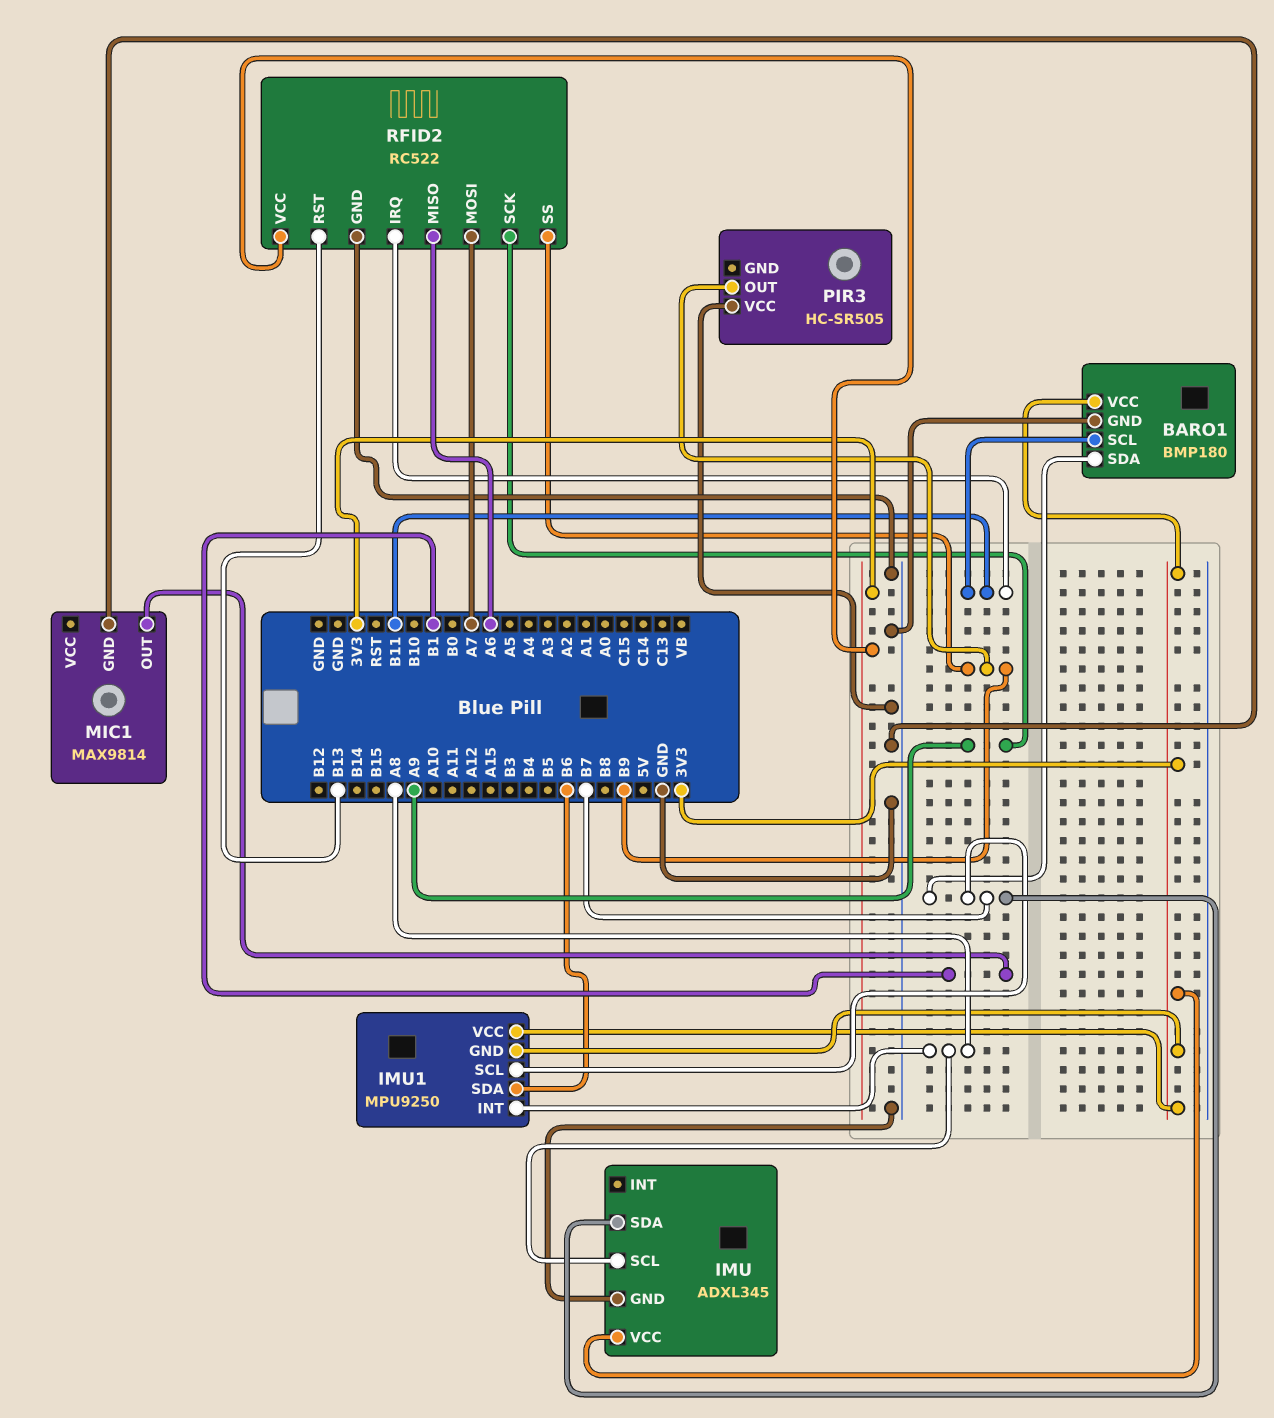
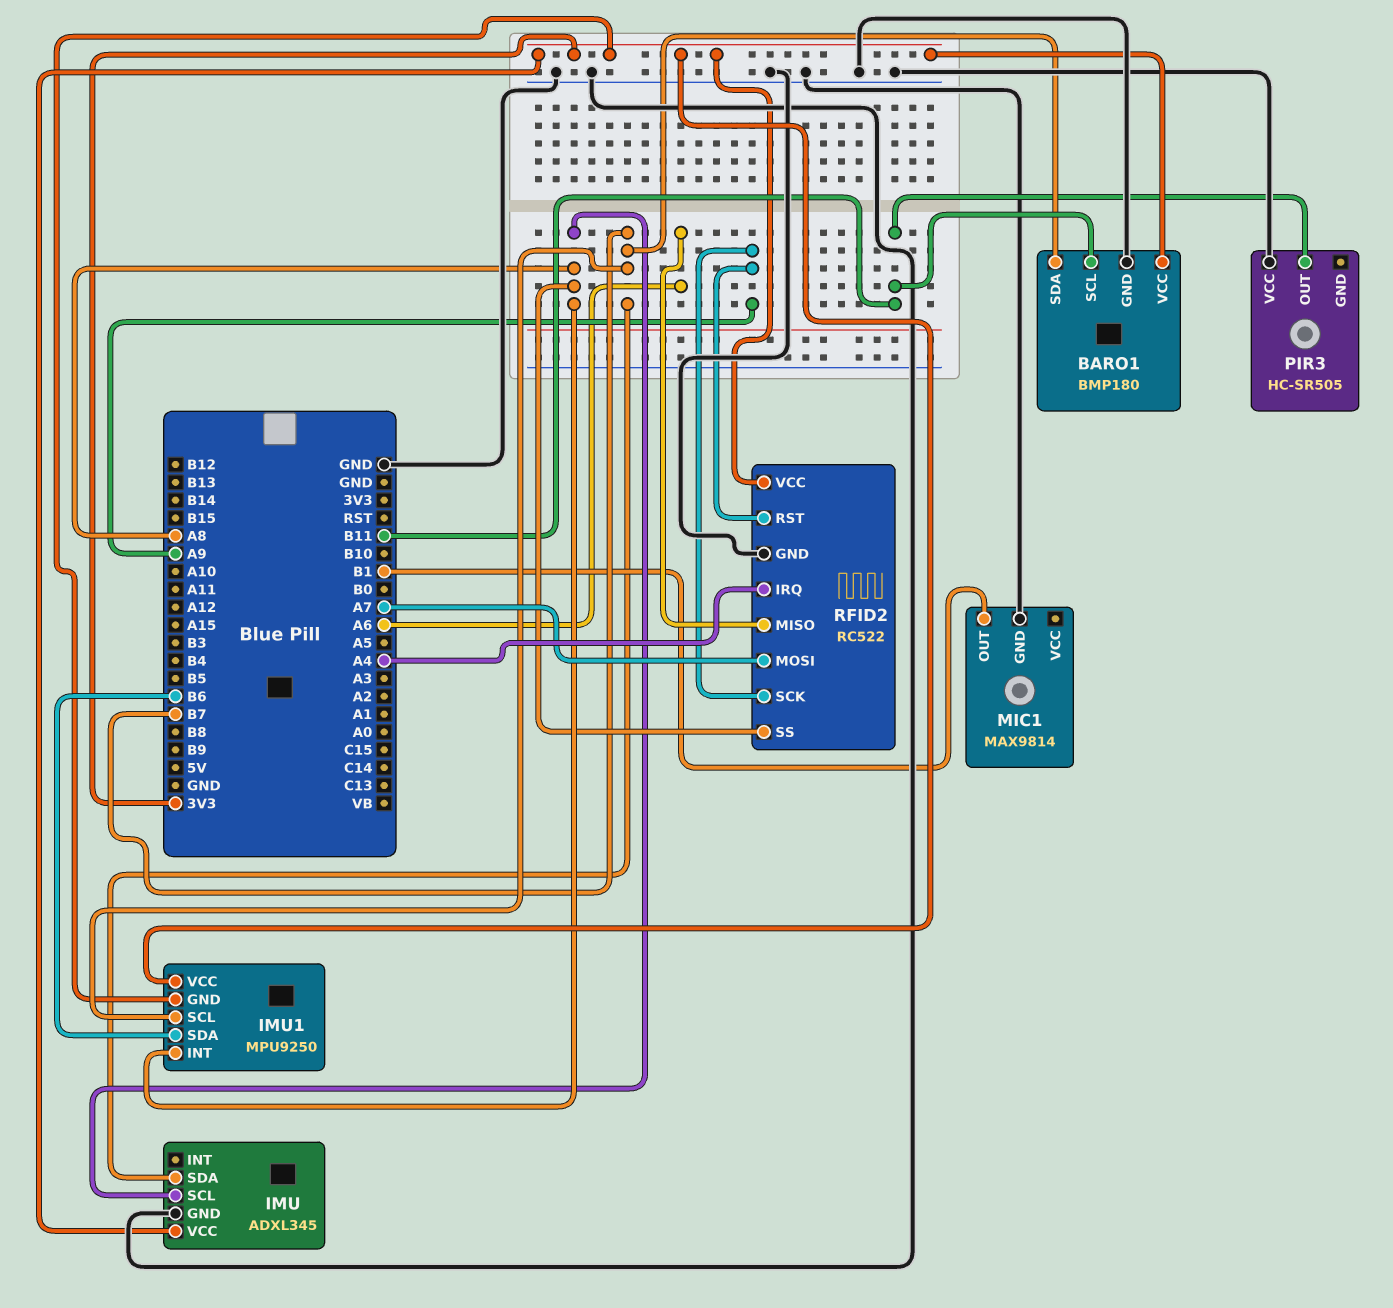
PIR3 pin OUT: B9 -> B11
RFID2 pin IRQ: B11 -> A4
RFID2 pin RST: B13 -> A9
RFID2 pin SS: B9 -> A8

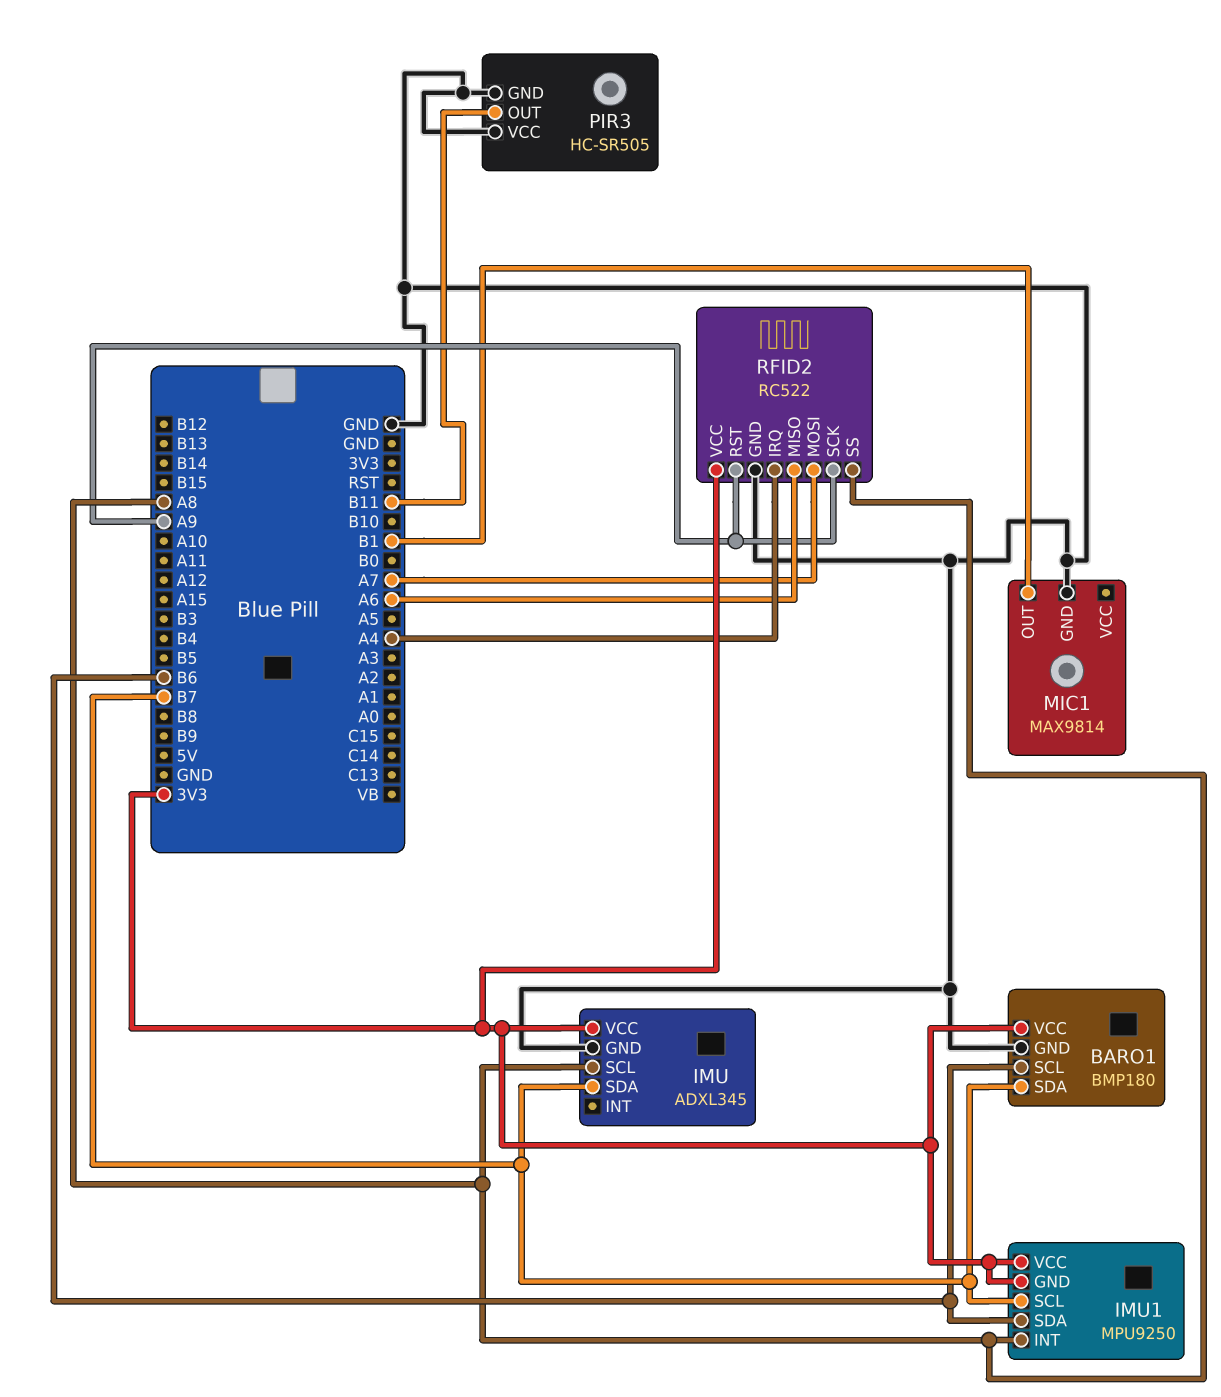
BARO1 pin SCL: B11 -> B6
PIR3 pin GND: none -> GND

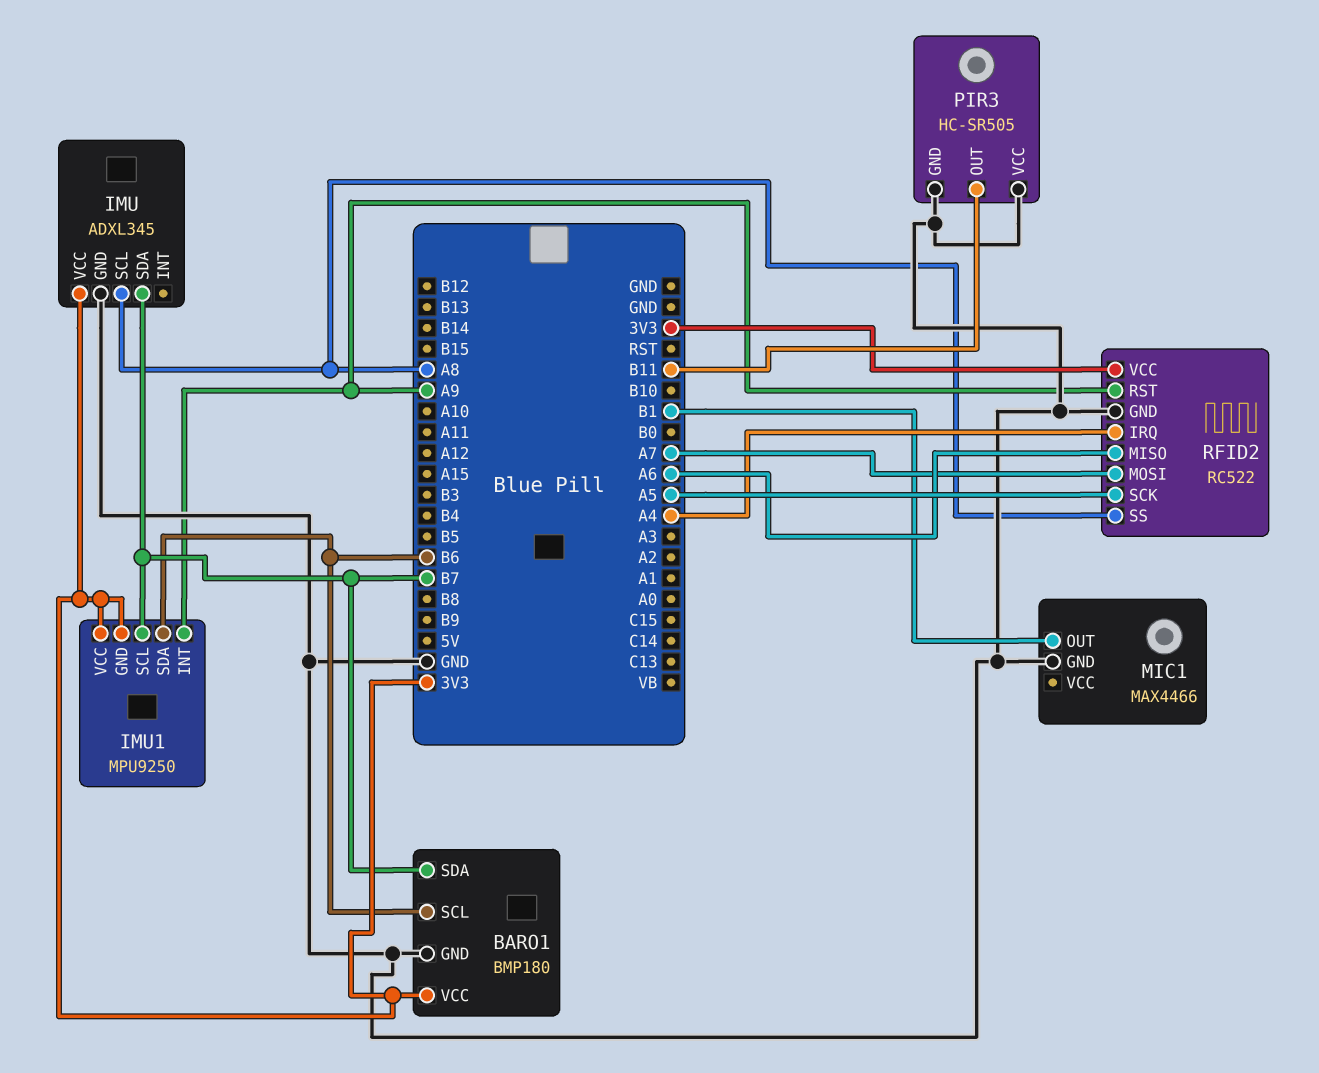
IMU1 pin INT: A8 -> A9
MIC1: MAX9814 -> MAX4466
RFID2 pin SCK: A9 -> A5

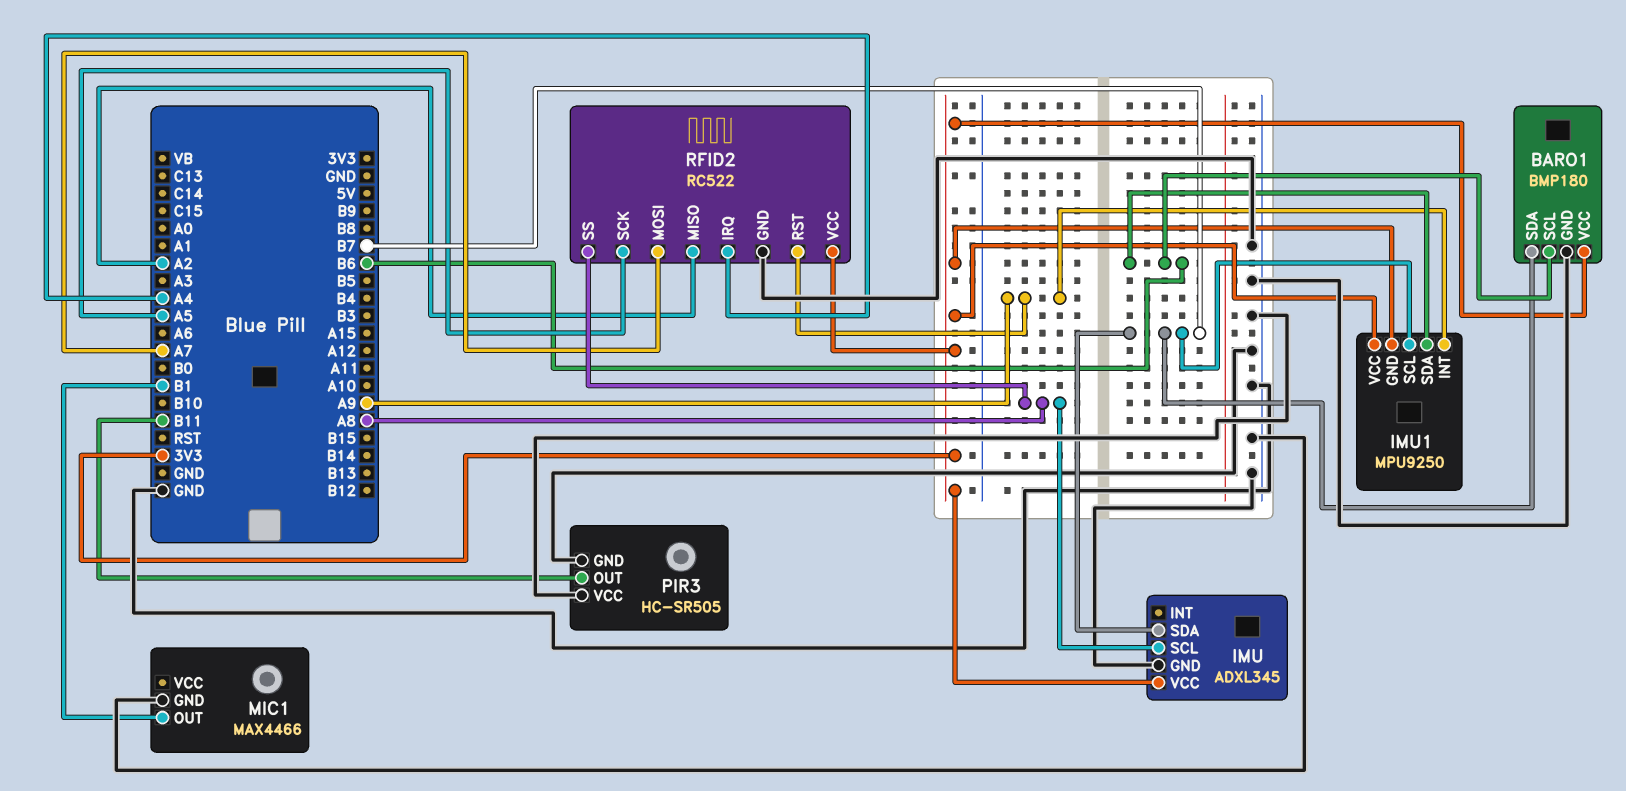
RFID2 pin MISO: A6 -> A2

